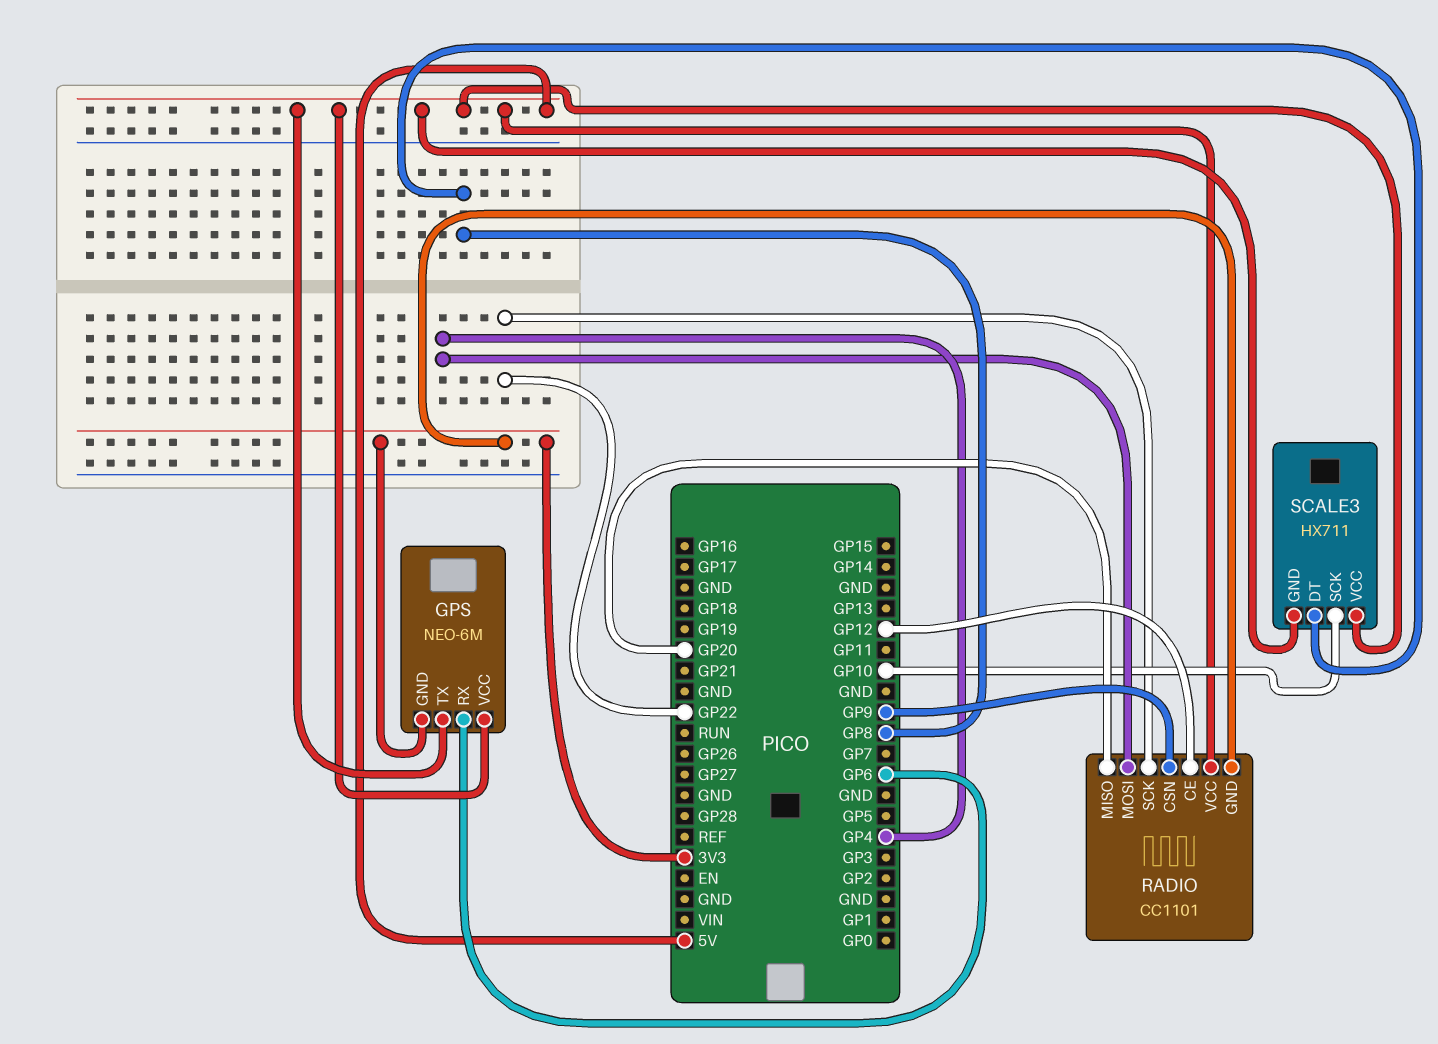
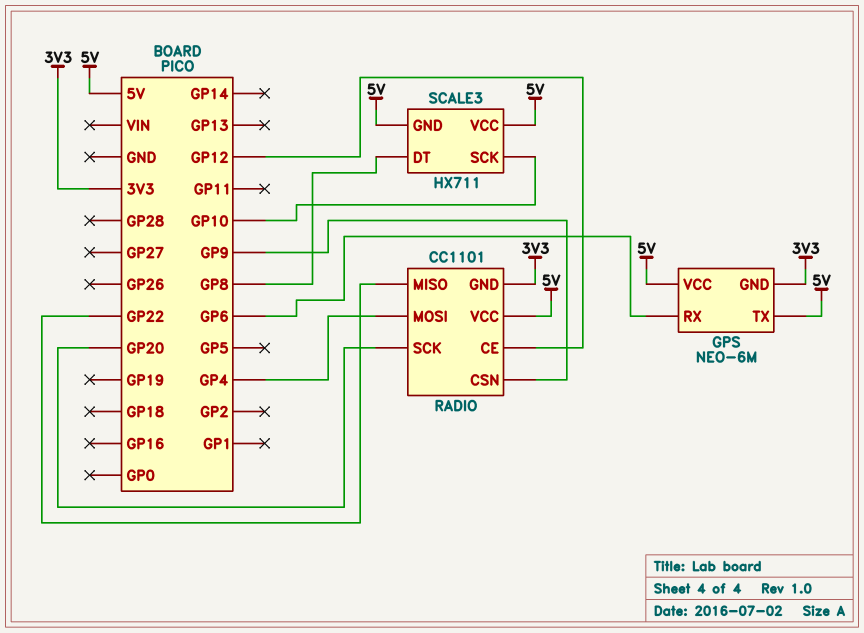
RADIO pin MISO: GP20 -> GP22
RADIO pin SCK: GP22 -> GP20

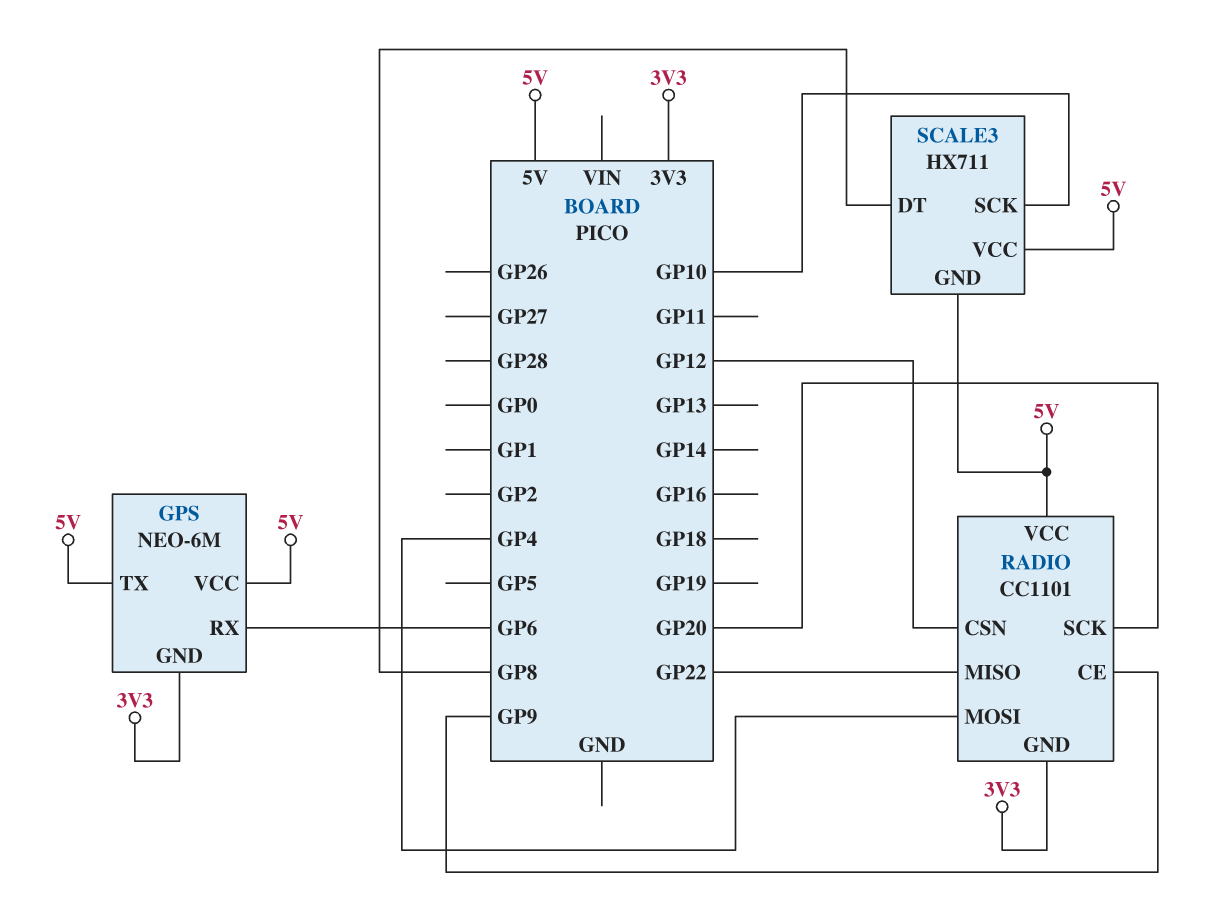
RADIO pin CE: GP12 -> GP9
RADIO pin CSN: GP9 -> GP12

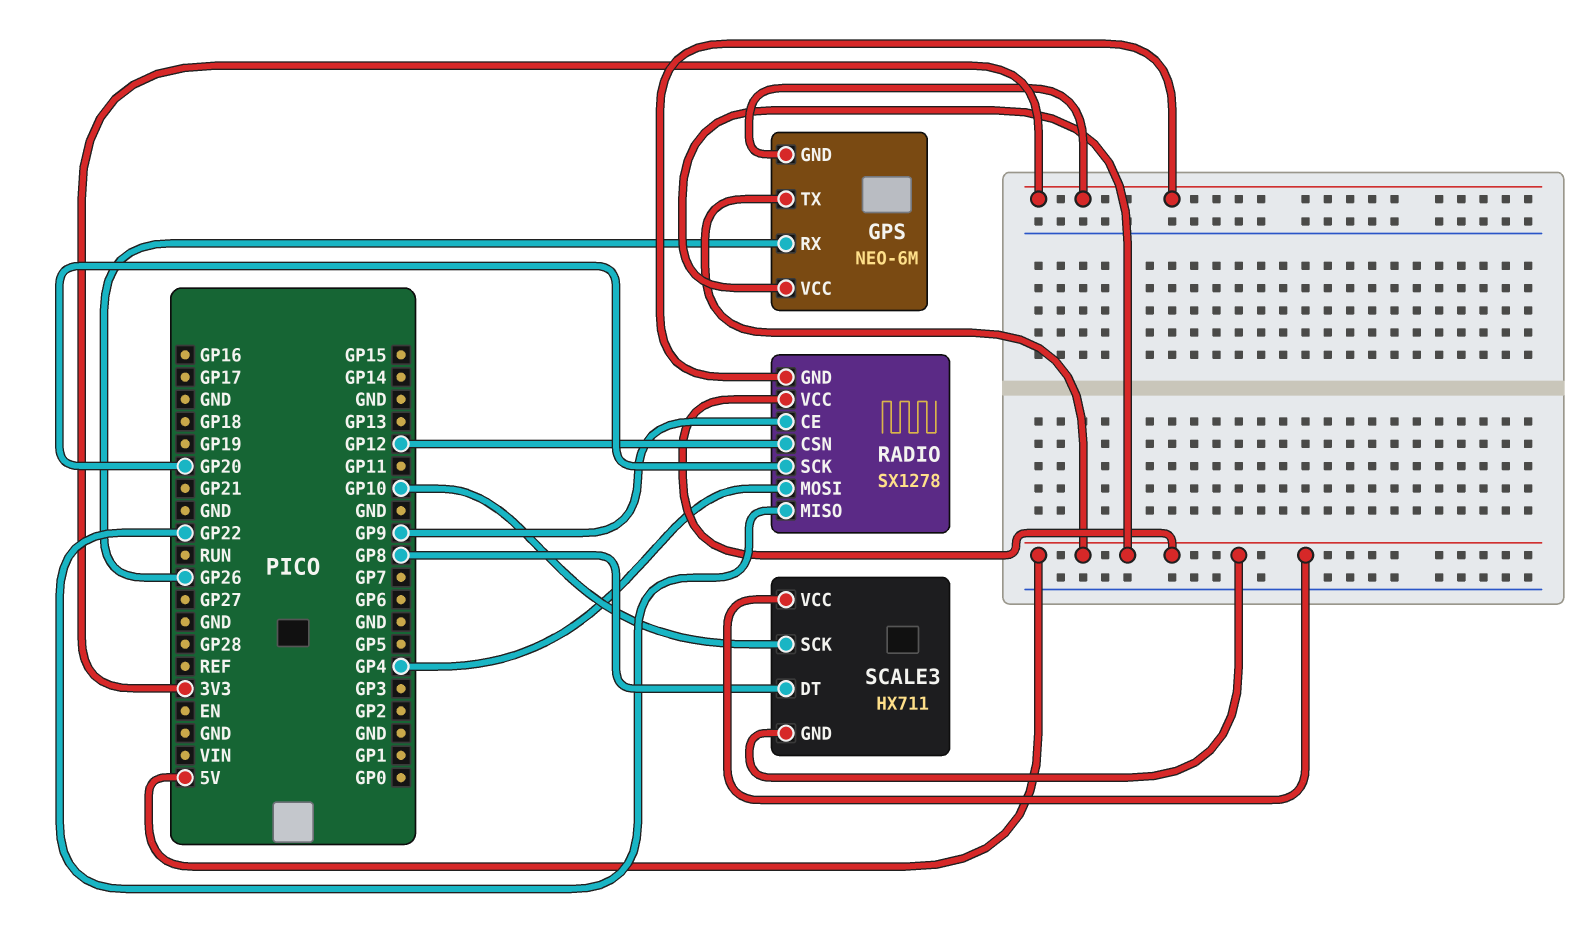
GPS pin RX: GP6 -> GP26
RADIO: CC1101 -> SX1278

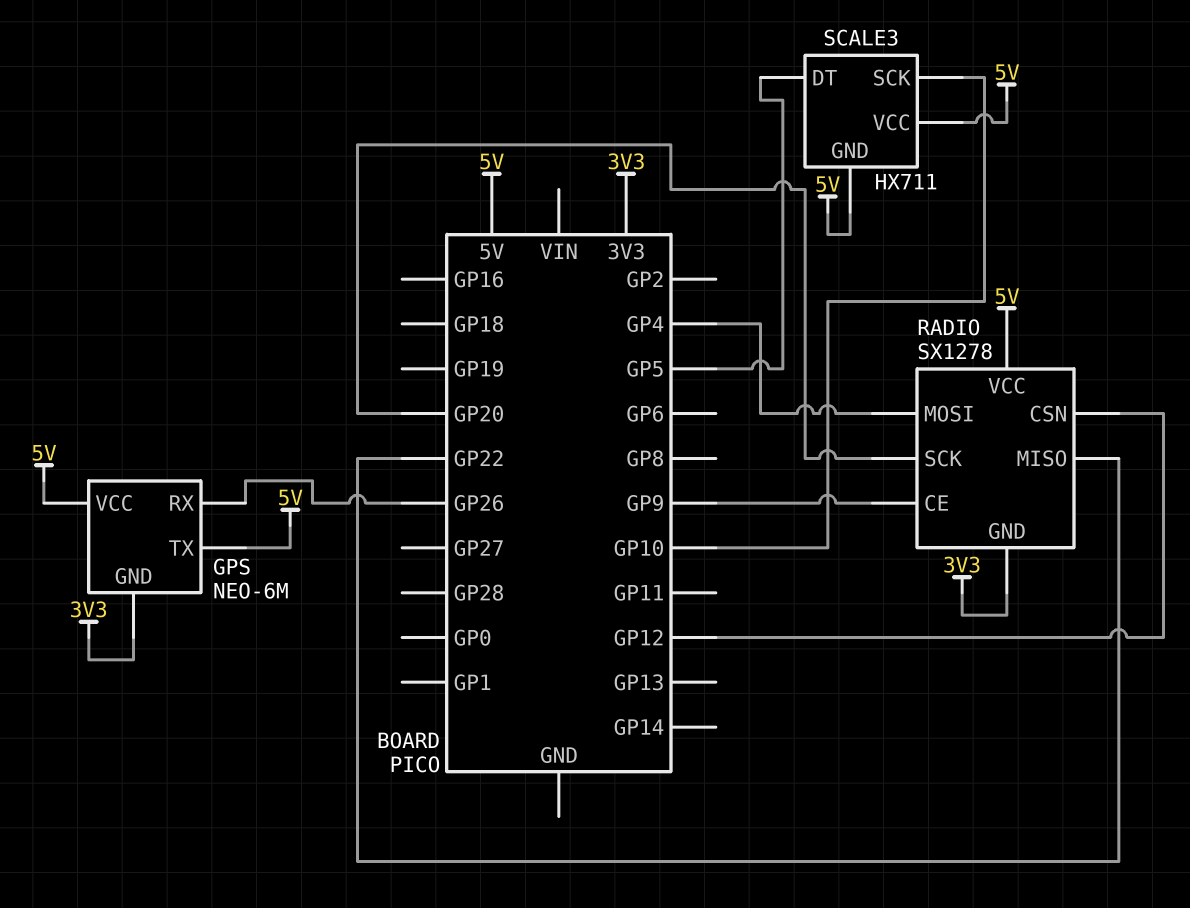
SCALE3 pin DT: GP8 -> GP5

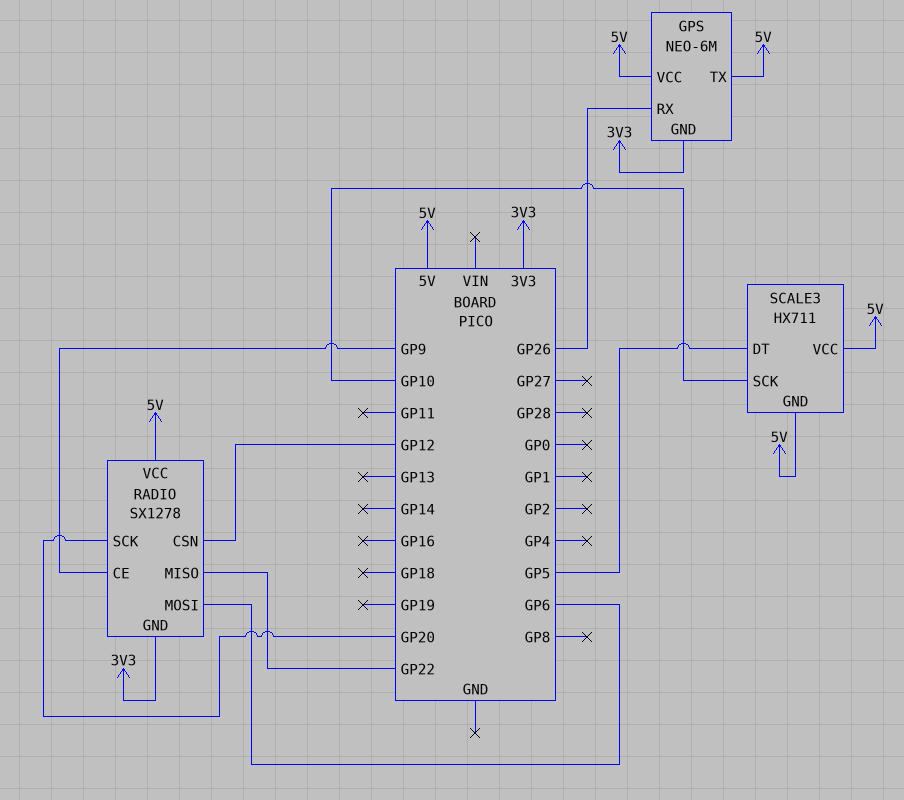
RADIO pin MOSI: GP4 -> GP6

